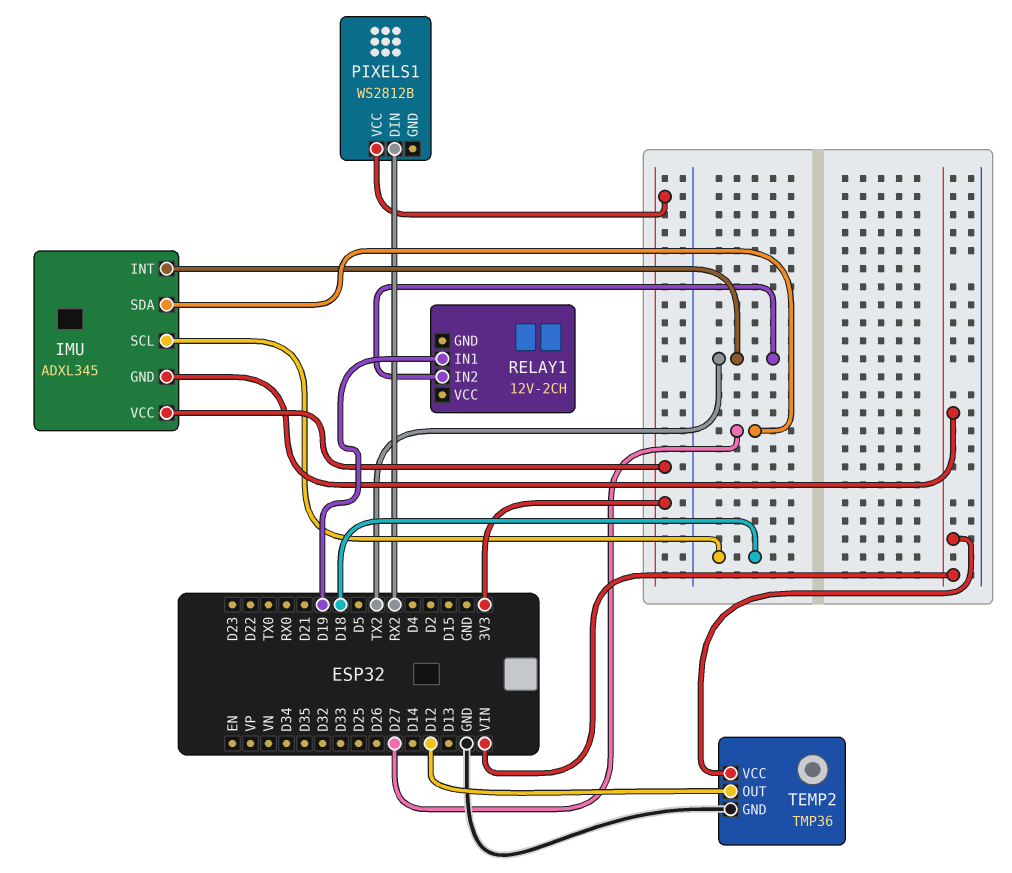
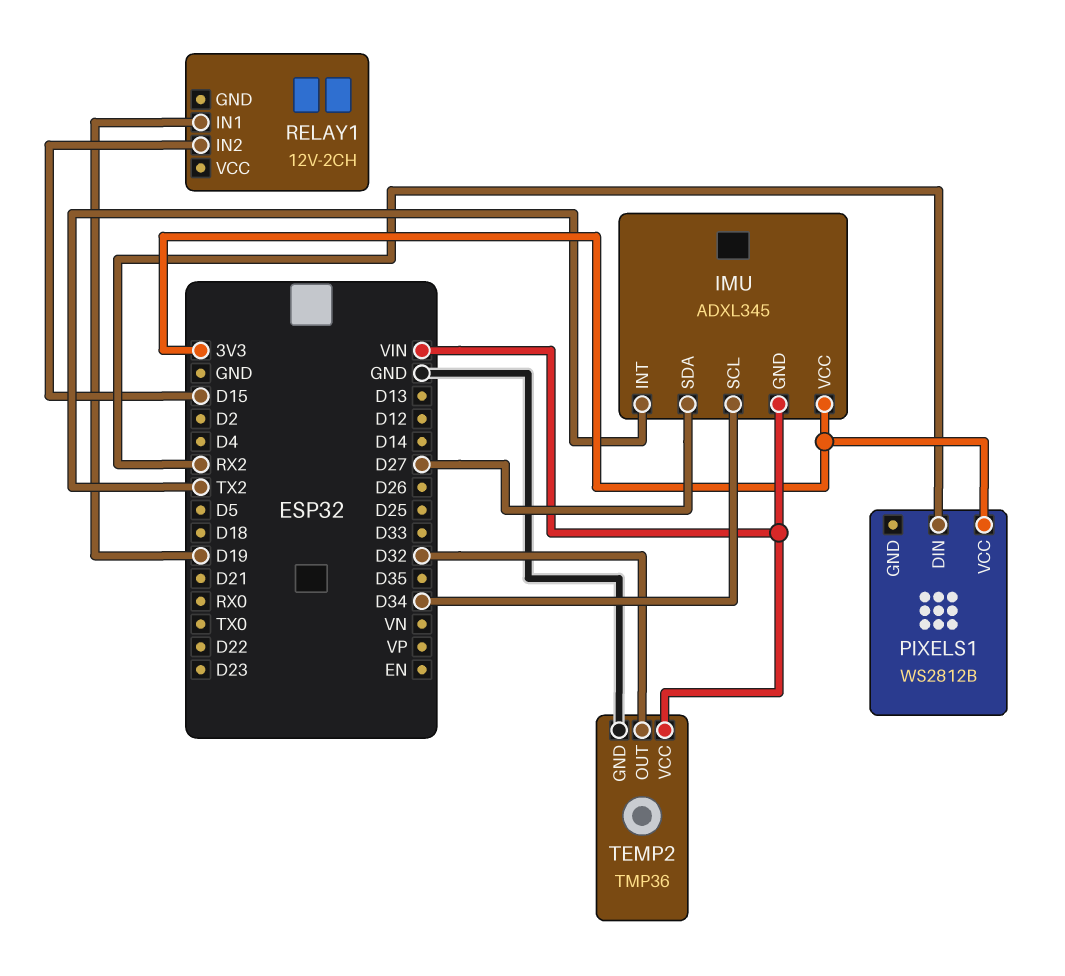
IMU pin SCL: D18 -> D34
RELAY1 pin IN2: TX2 -> D15
TEMP2 pin OUT: D12 -> D32

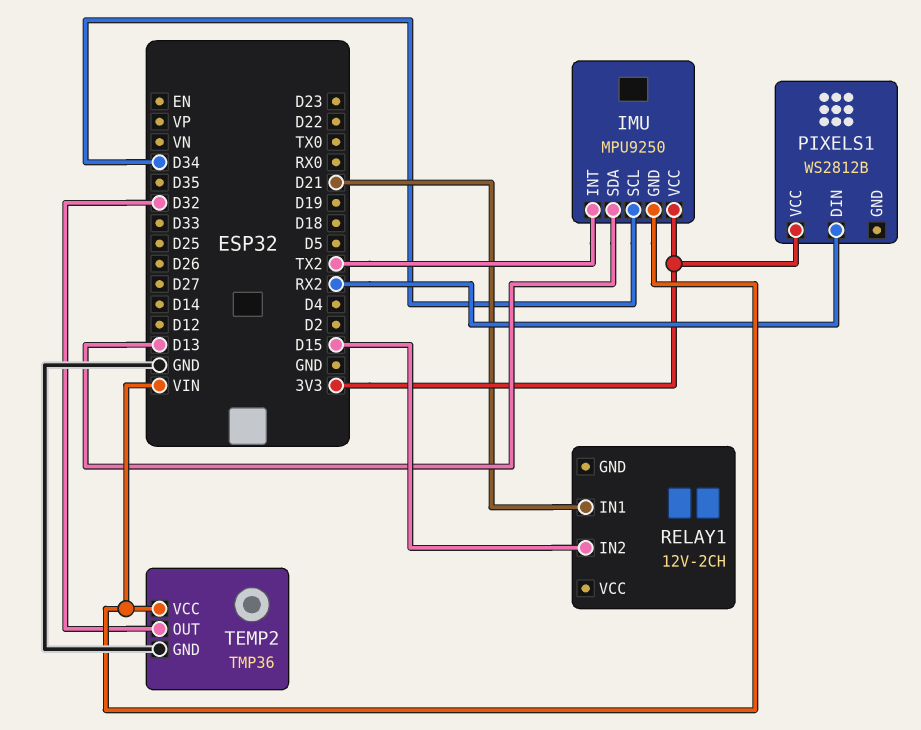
IMU: ADXL345 -> MPU9250
IMU pin SDA: D27 -> D13
RELAY1 pin IN1: D19 -> D21

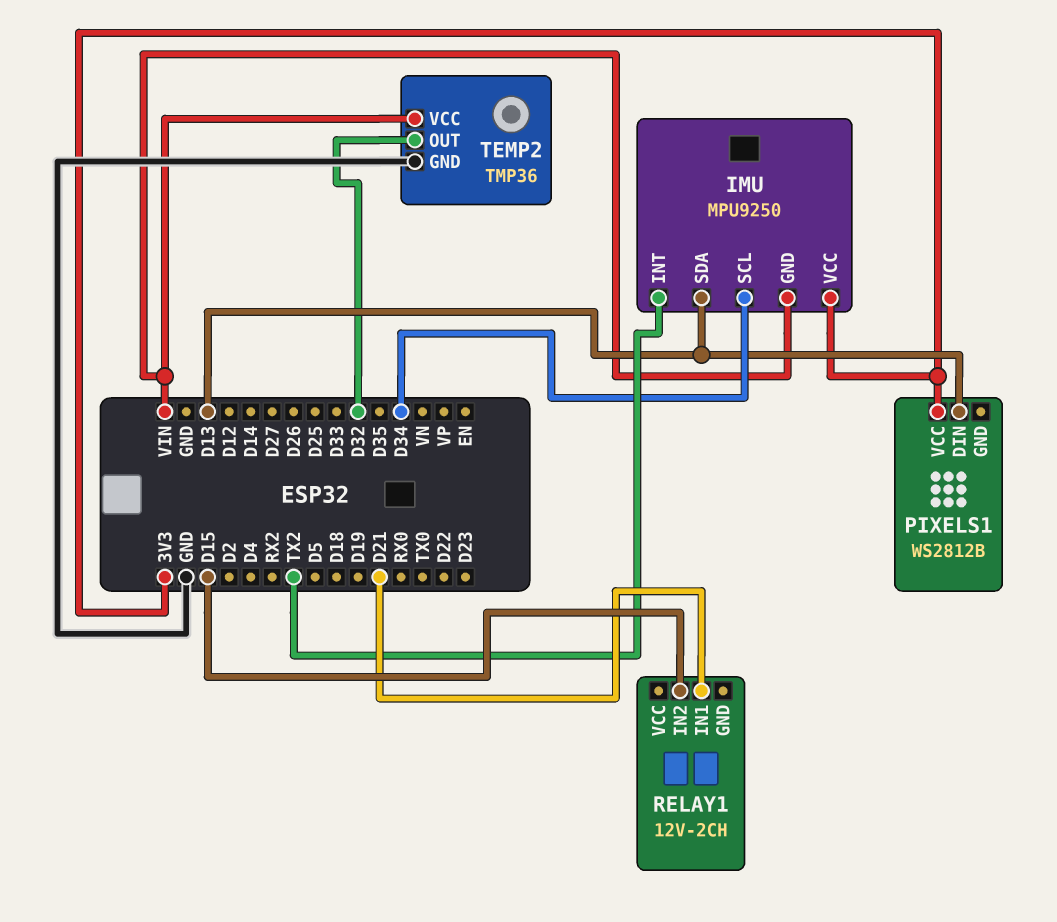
PIXELS1 pin DIN: RX2 -> D13

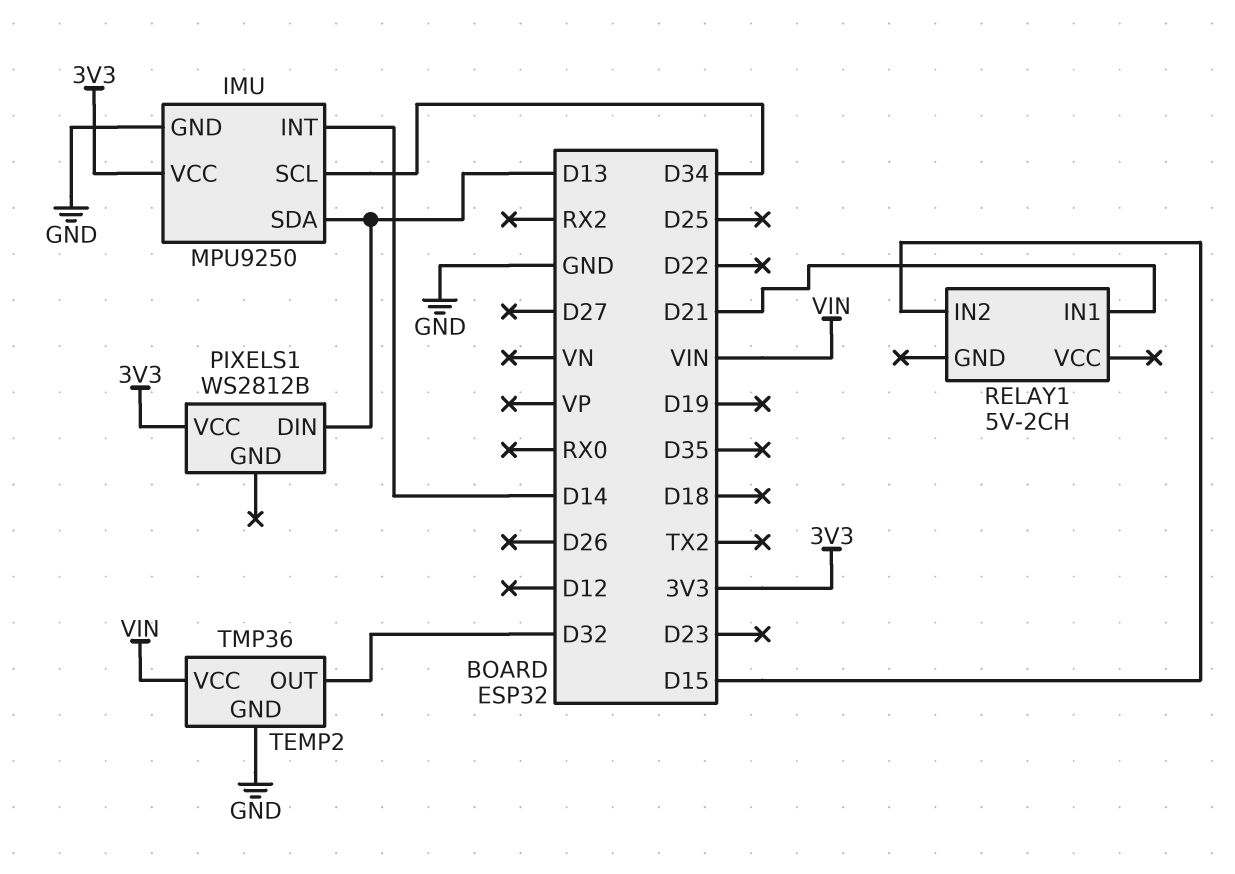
IMU pin GND: VIN -> GND
IMU pin INT: TX2 -> D14
RELAY1: 12V-2CH -> 5V-2CH

